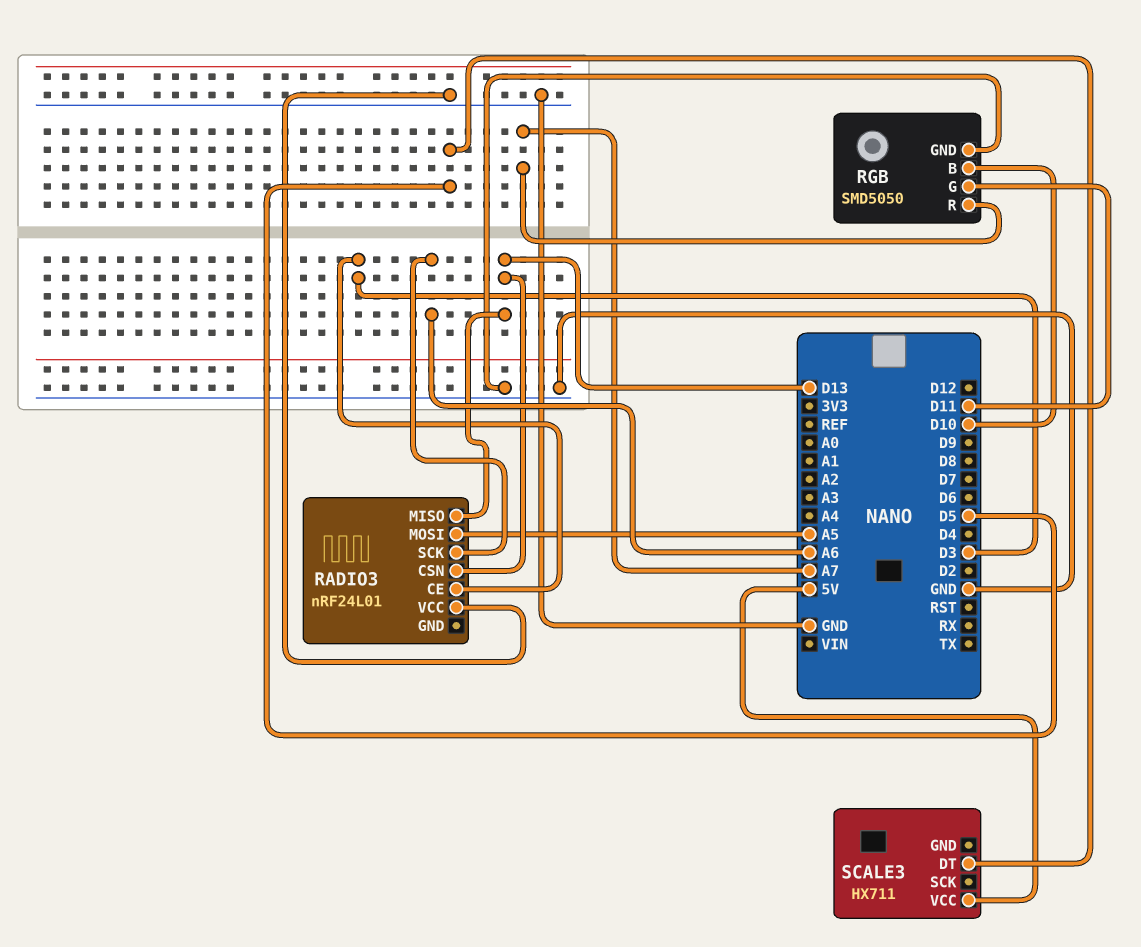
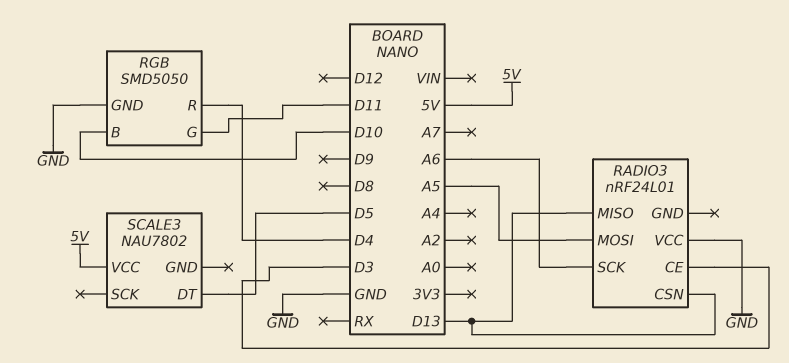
RGB pin R: A7 -> D4
SCALE3: HX711 -> NAU7802

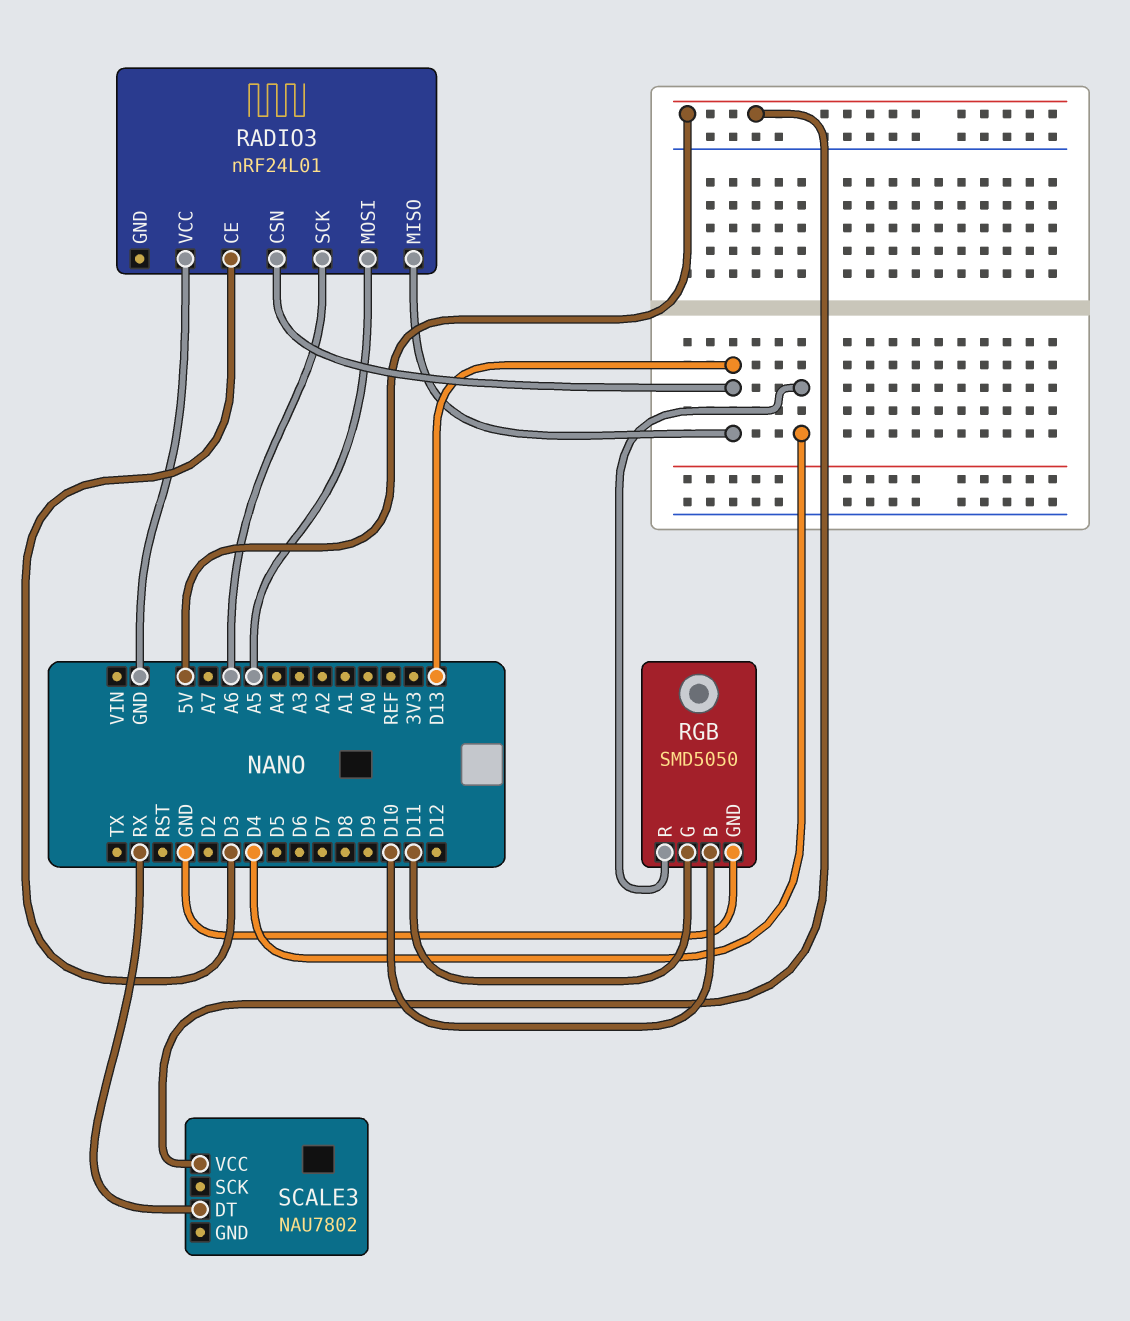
SCALE3 pin DT: D5 -> RX

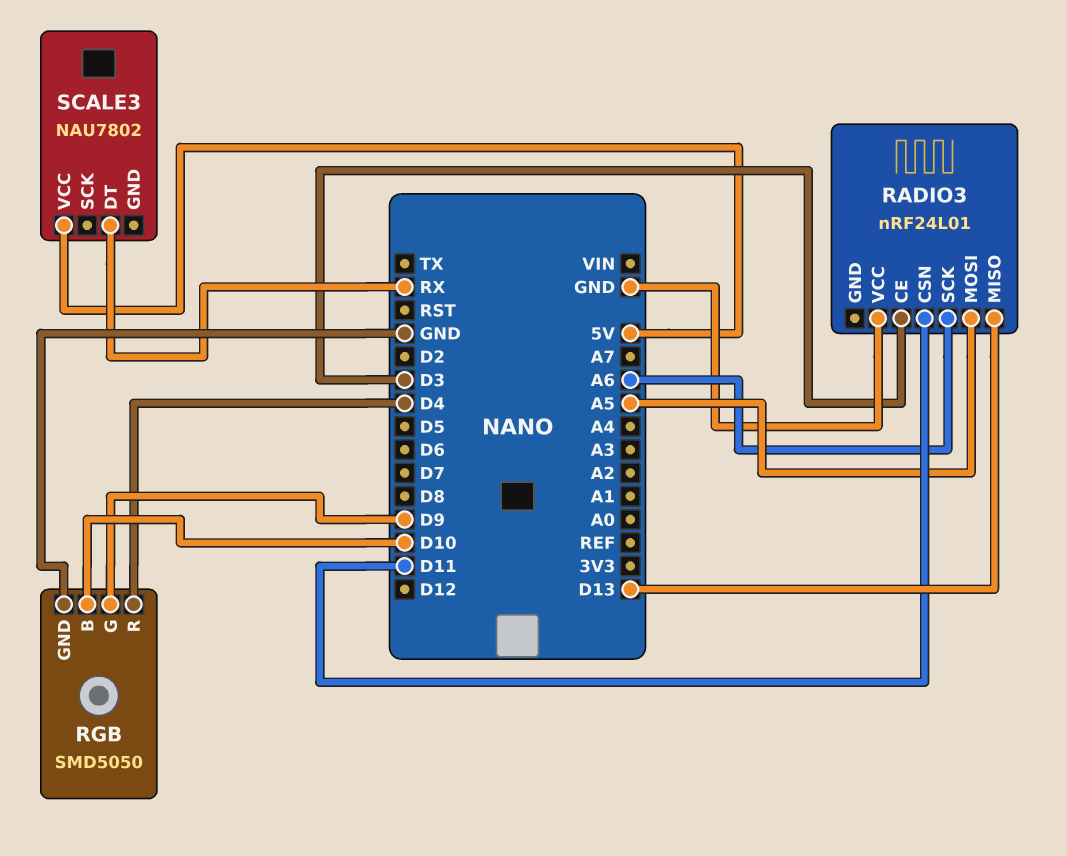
RADIO3 pin CSN: D13 -> D11
RGB pin G: D11 -> D9

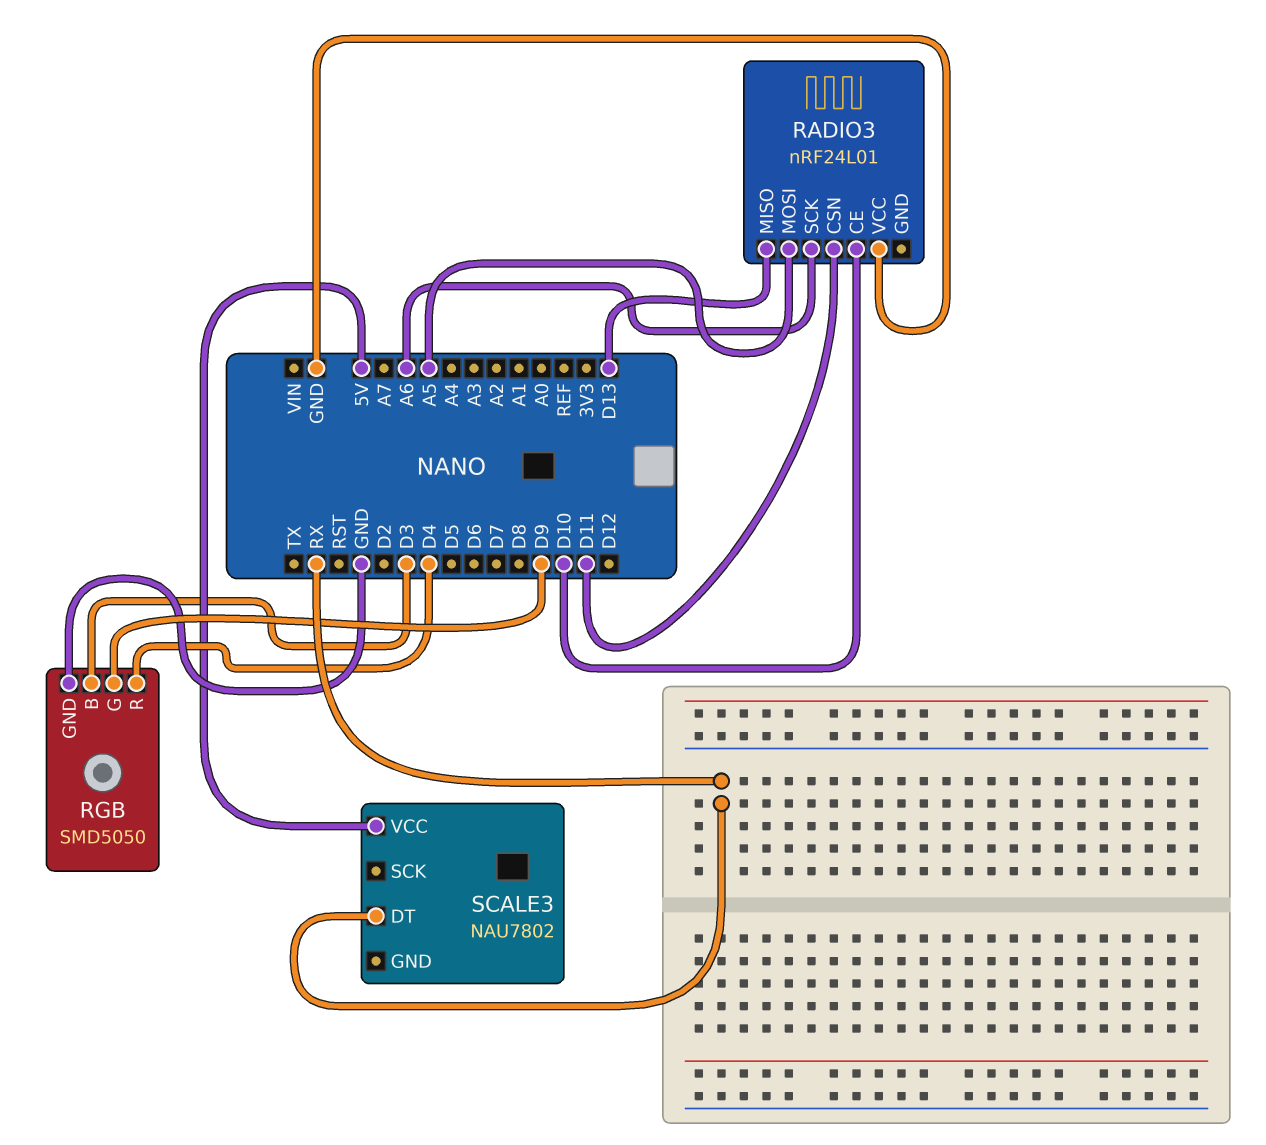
RADIO3 pin CE: D3 -> D10
RGB pin B: D10 -> D3

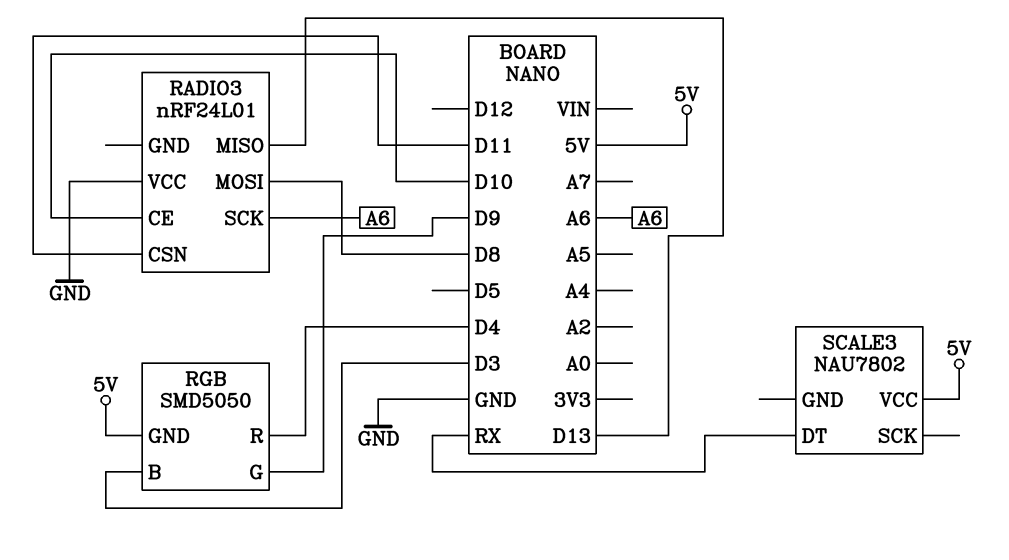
RADIO3 pin MOSI: A5 -> D8
RGB pin GND: GND -> 5V

